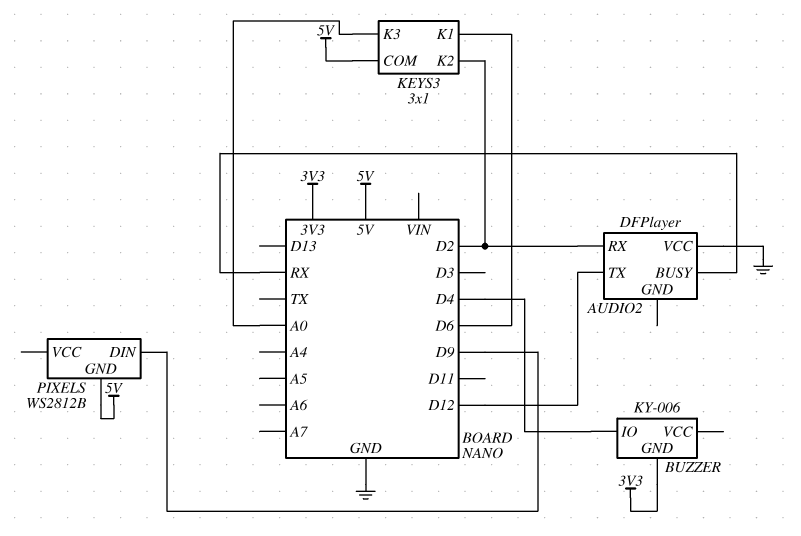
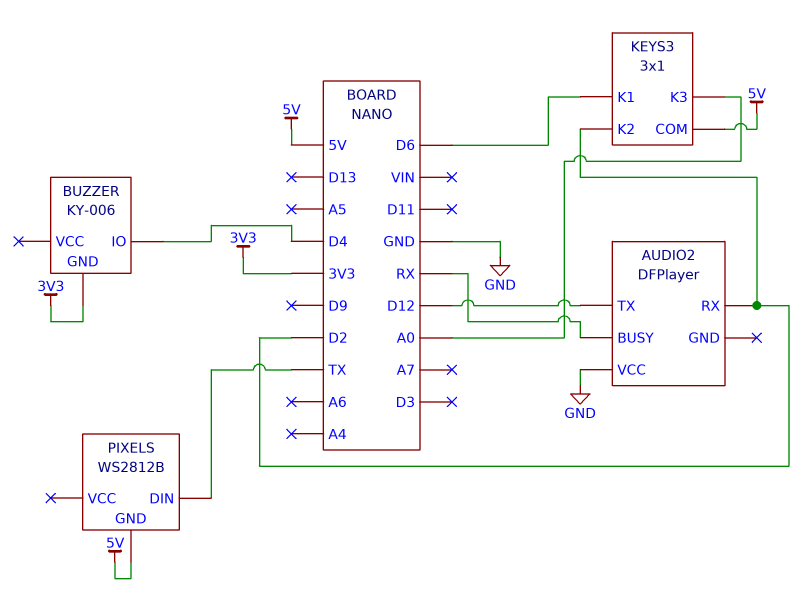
PIXELS pin DIN: D9 -> TX

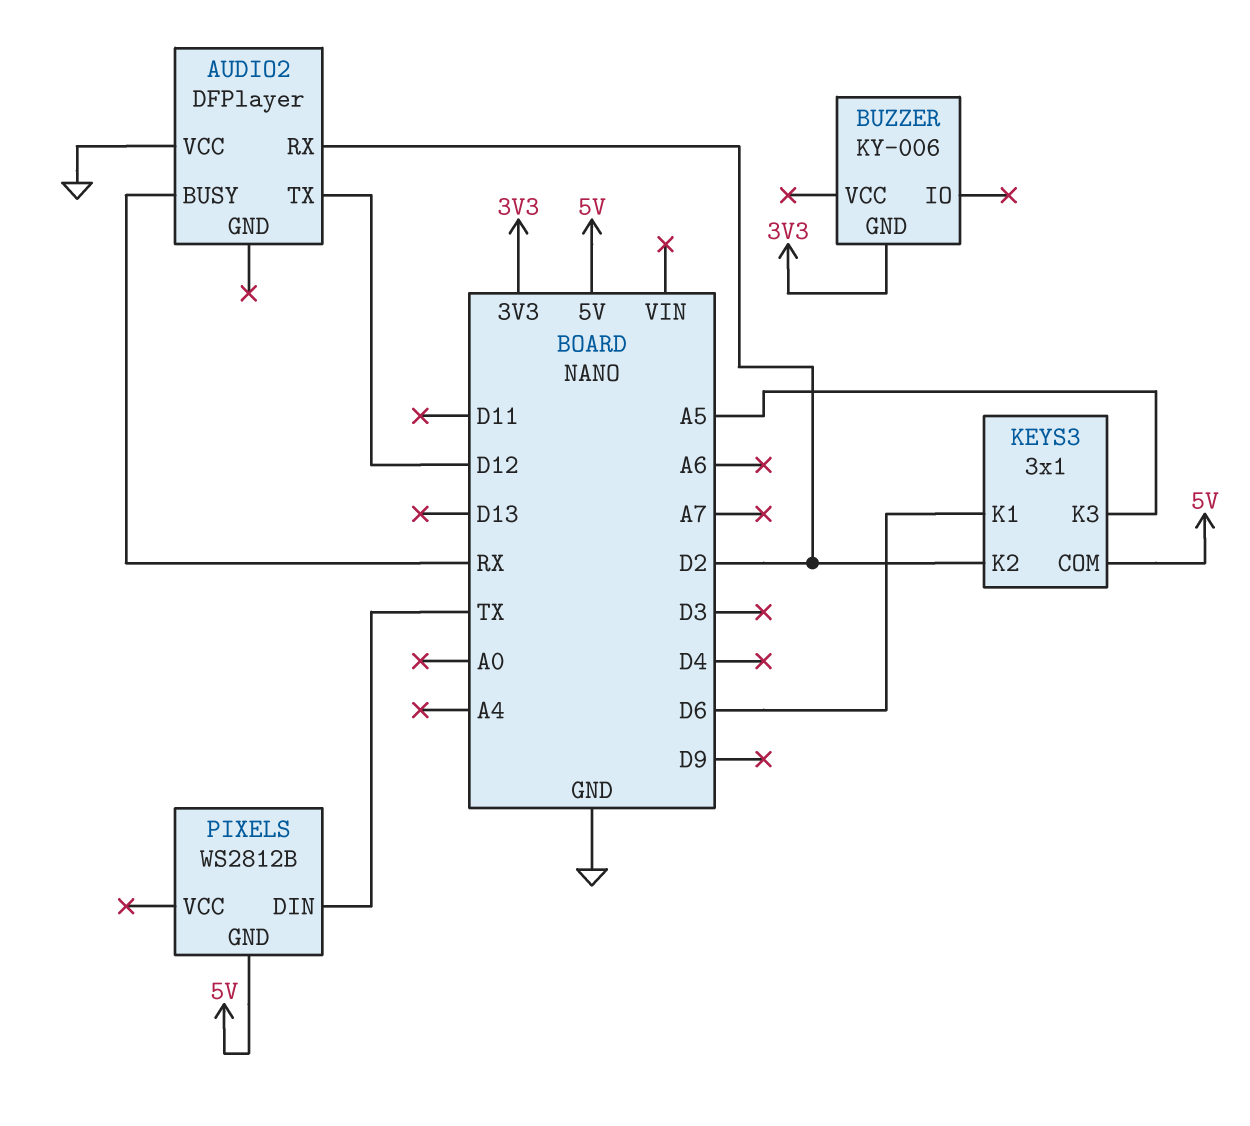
BUZZER pin IO: D4 -> none
KEYS3 pin K3: A0 -> A5

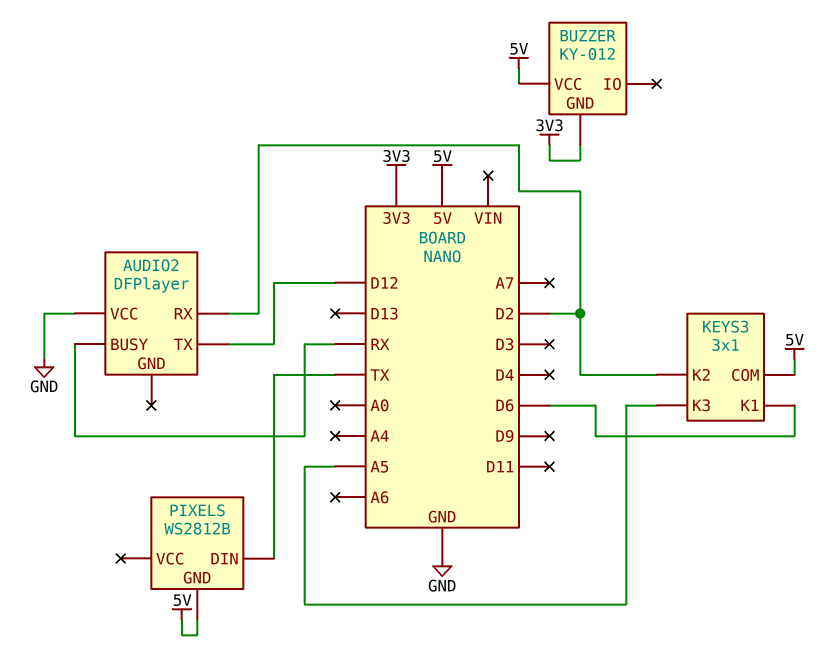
BUZZER: KY-006 -> KY-012
BUZZER pin VCC: none -> 5V

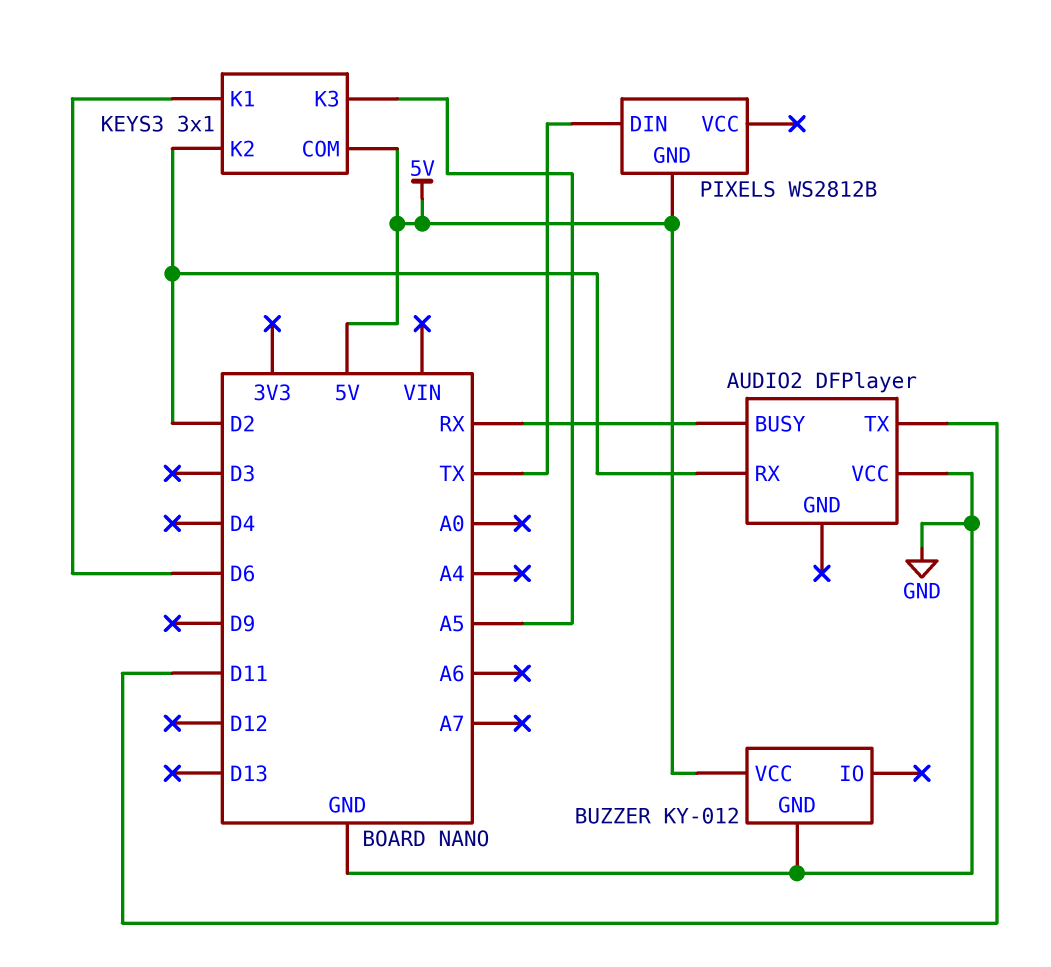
AUDIO2 pin TX: D12 -> D11
BUZZER pin GND: 3V3 -> GND

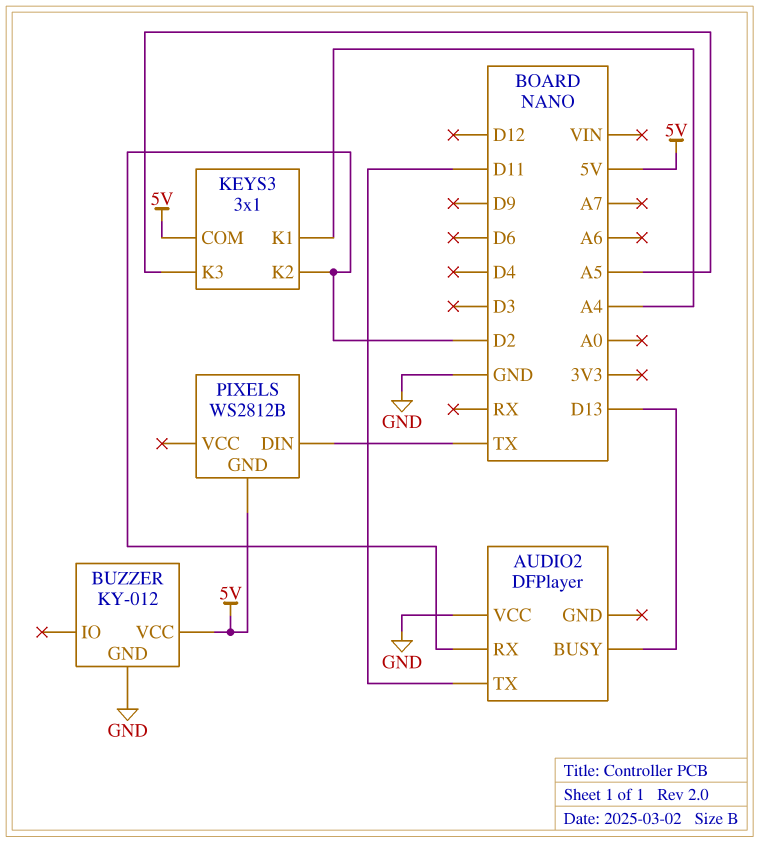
AUDIO2 pin BUSY: RX -> D13
KEYS3 pin K1: D6 -> A4

